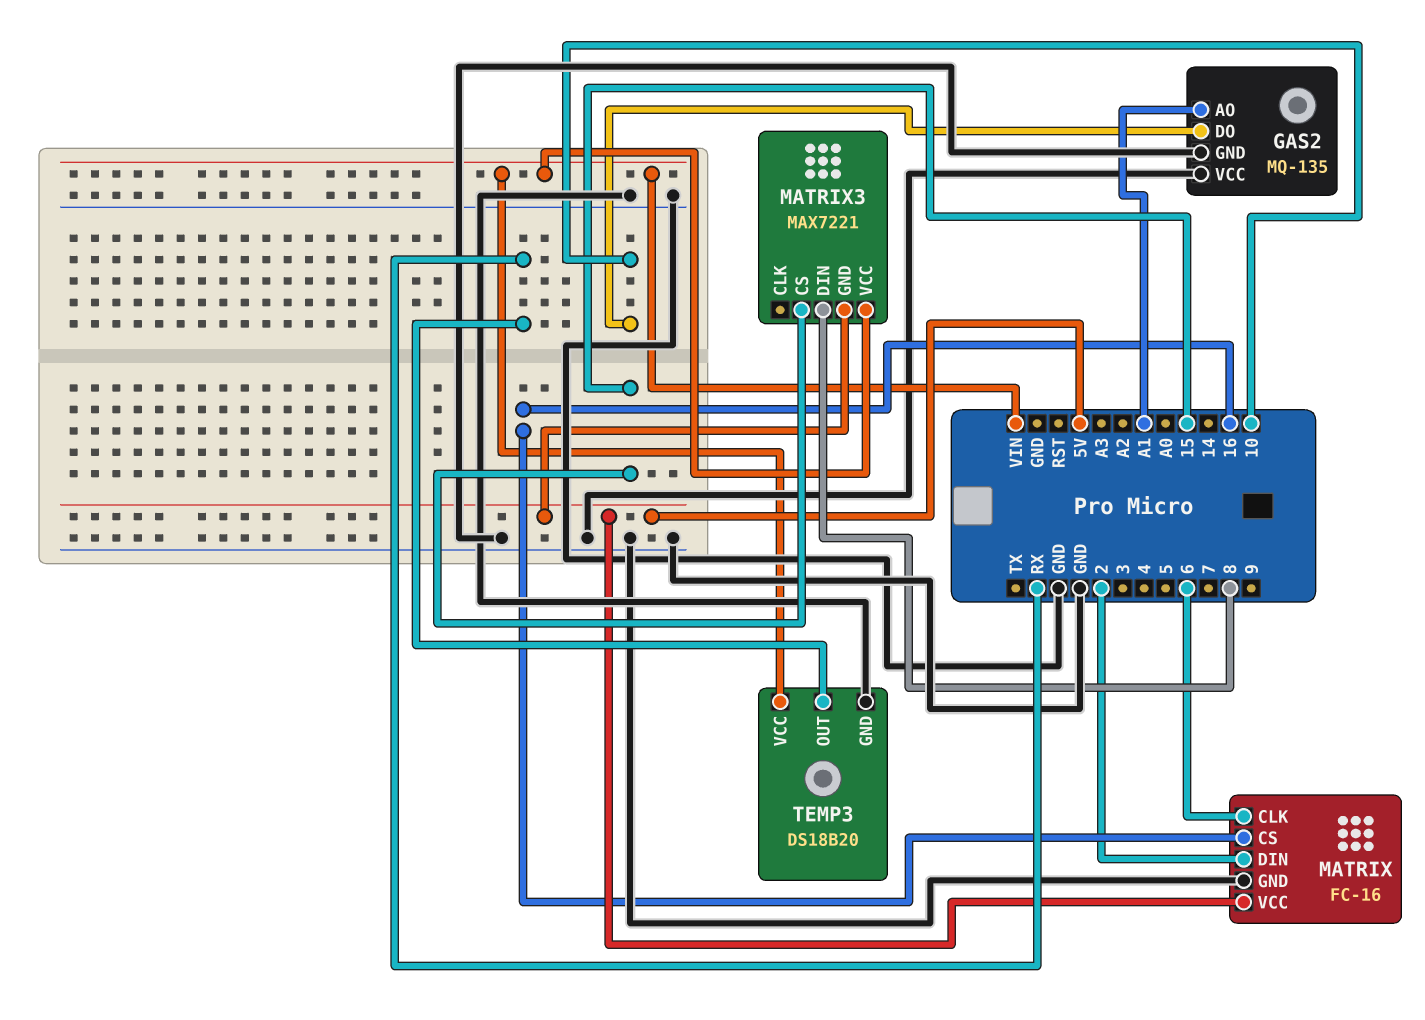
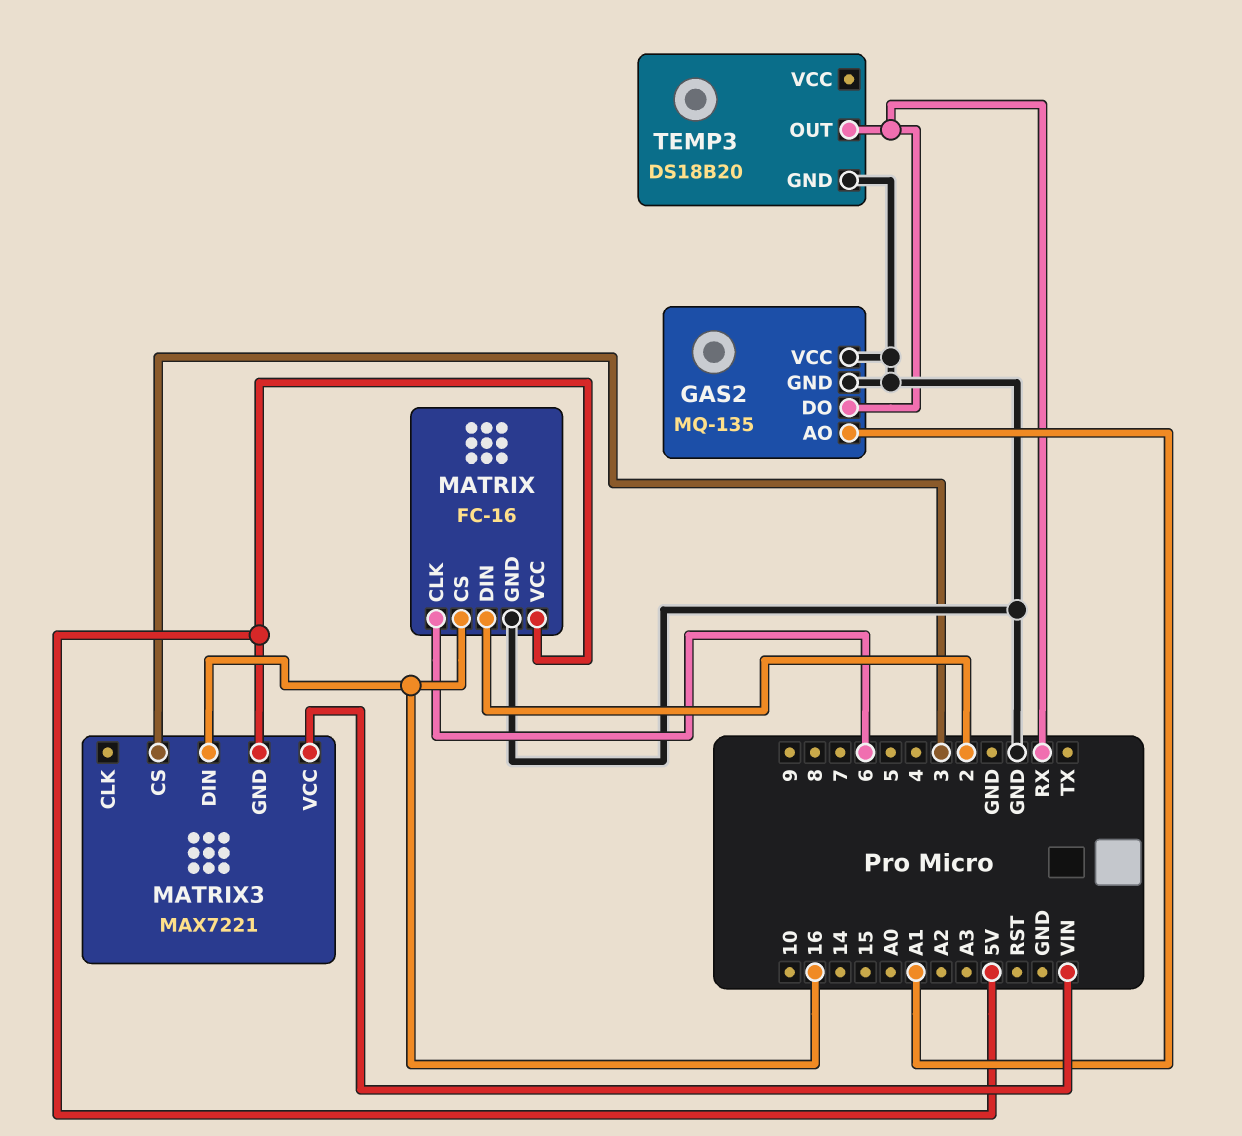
GAS2 pin DO: 10 -> RX
MATRIX3 pin CS: 15 -> 3
MATRIX3 pin DIN: 8 -> 16
TEMP3 pin VCC: VIN -> none

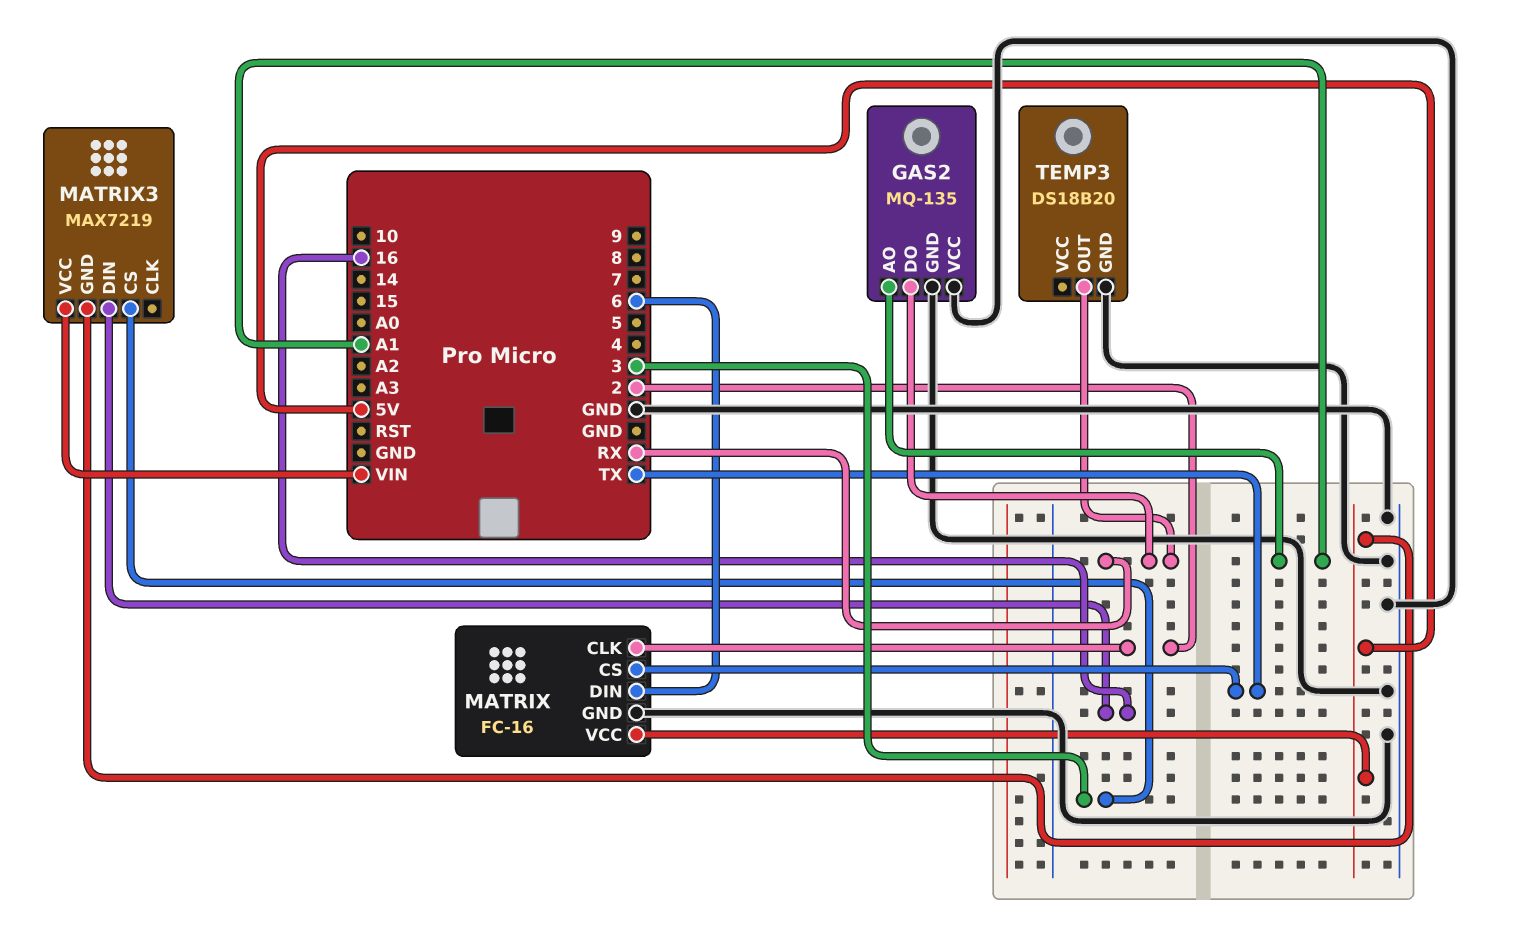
MATRIX pin CLK: 6 -> 2
MATRIX pin CS: 16 -> TX
MATRIX pin DIN: 2 -> 6
MATRIX3: MAX7221 -> MAX7219

